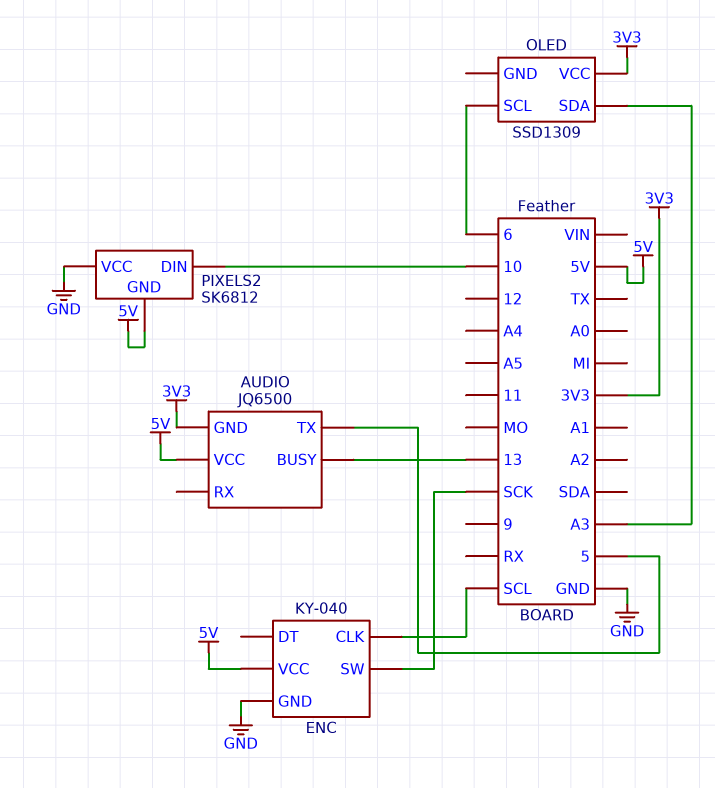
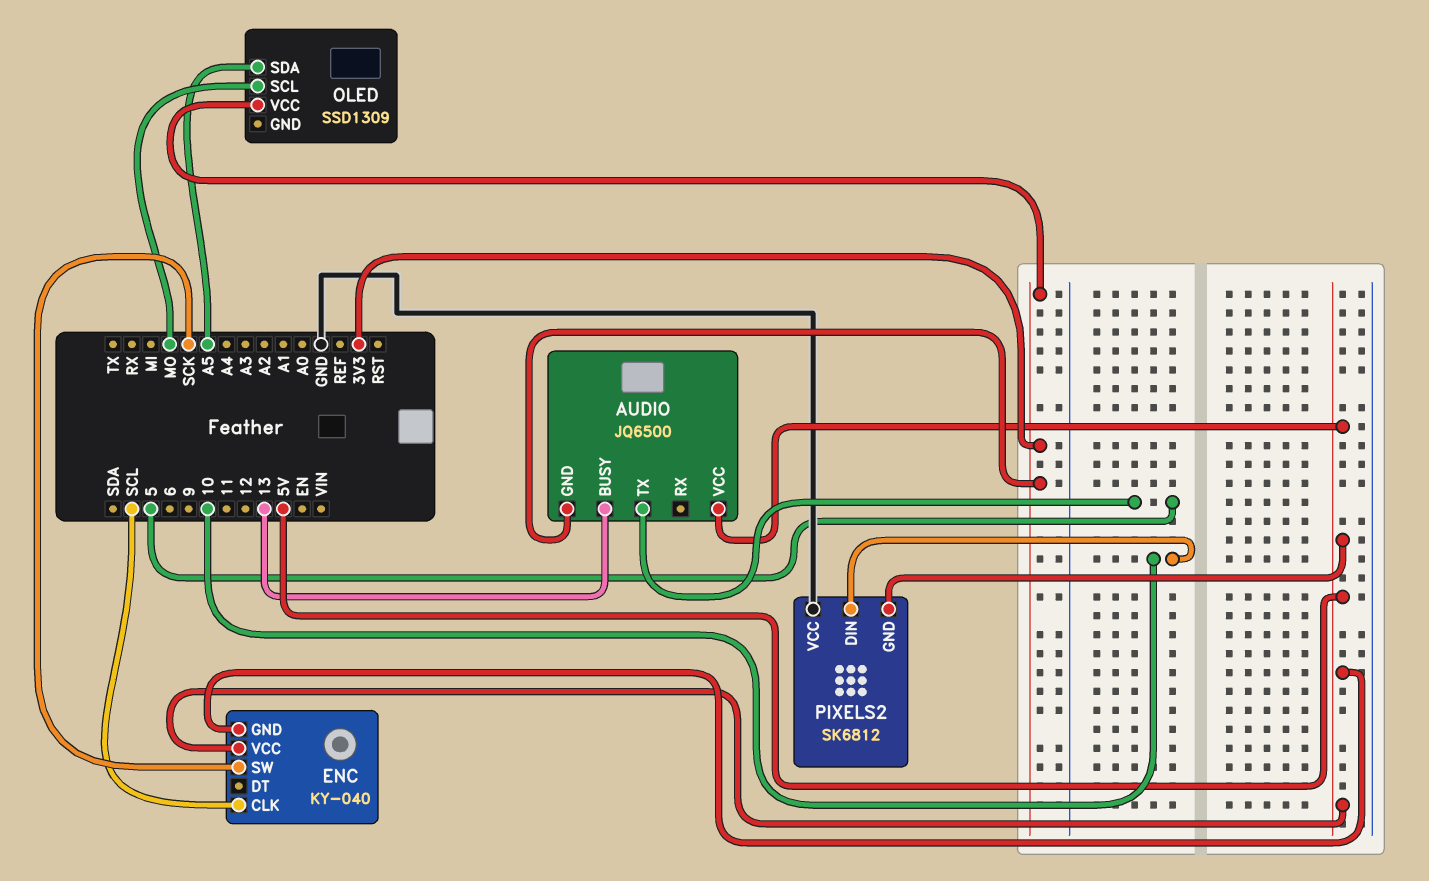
ENC pin GND: GND -> 5V
OLED pin SCL: 6 -> MO
OLED pin SDA: A3 -> A5

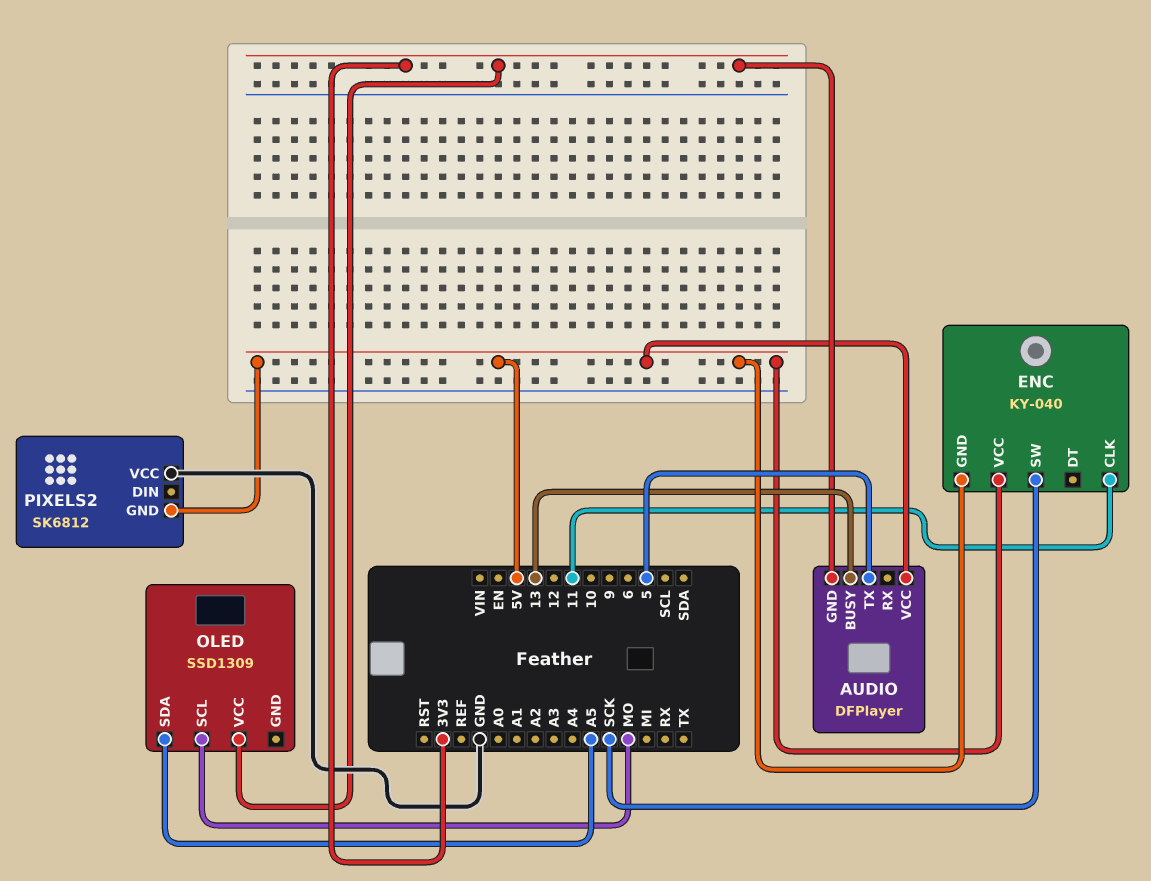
AUDIO: JQ6500 -> DFPlayer
ENC pin CLK: SCL -> 11
PIXELS2 pin DIN: 10 -> none

